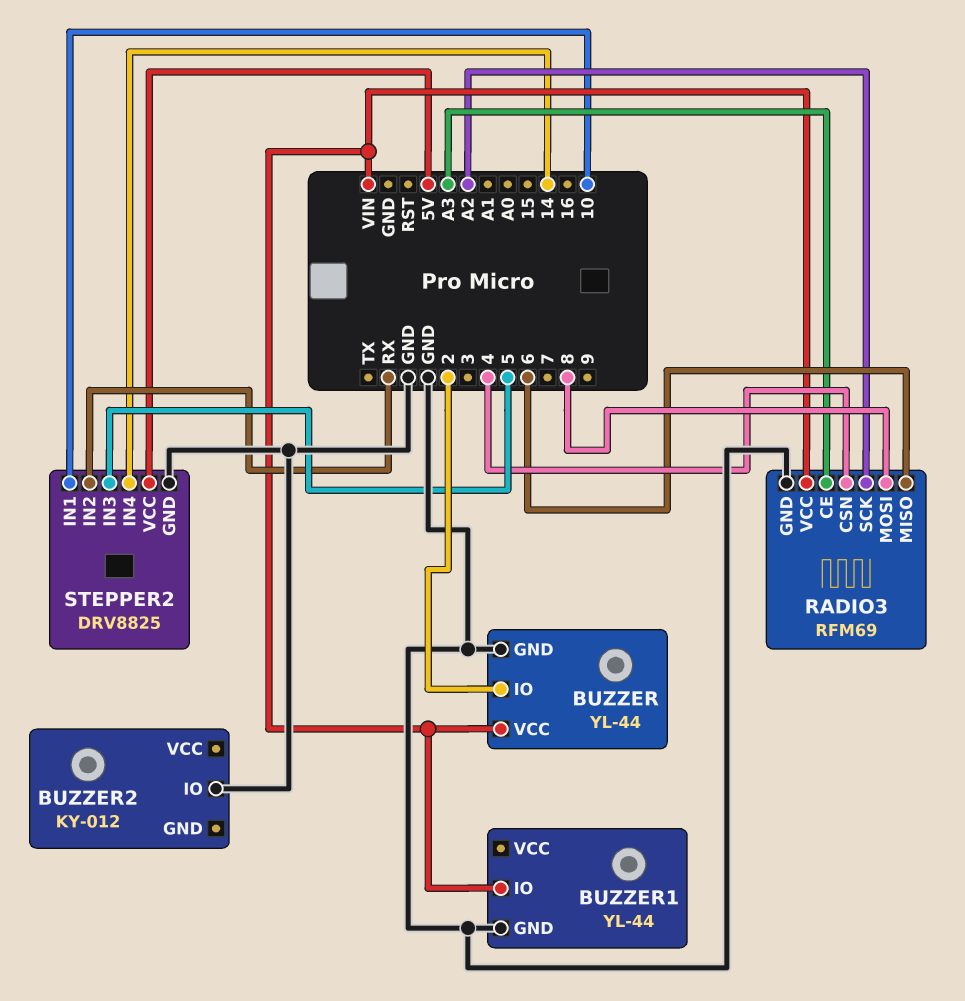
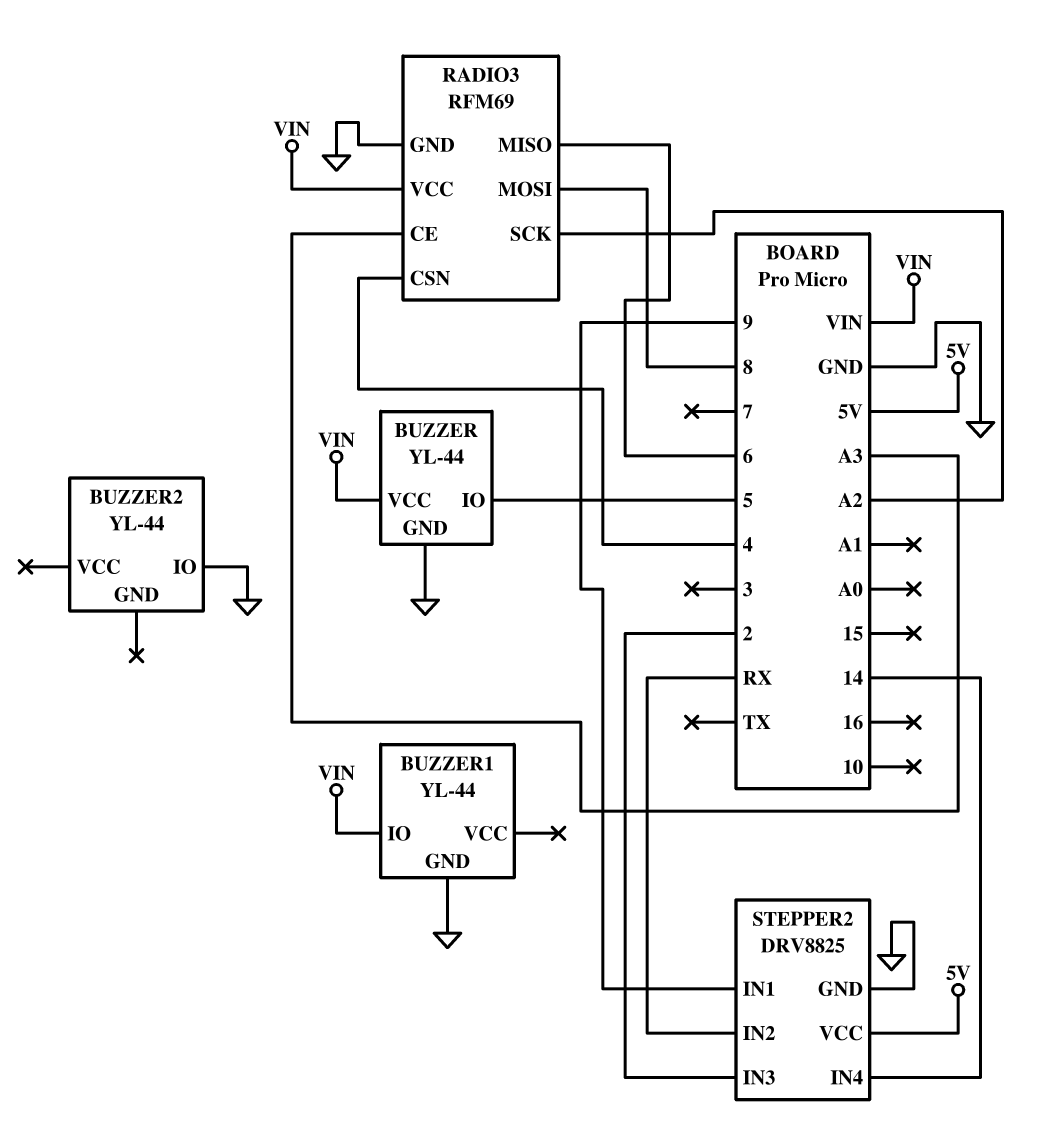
BUZZER pin IO: 2 -> 5
BUZZER2: KY-012 -> YL-44
STEPPER2 pin IN1: 10 -> 9
STEPPER2 pin IN3: 5 -> 2

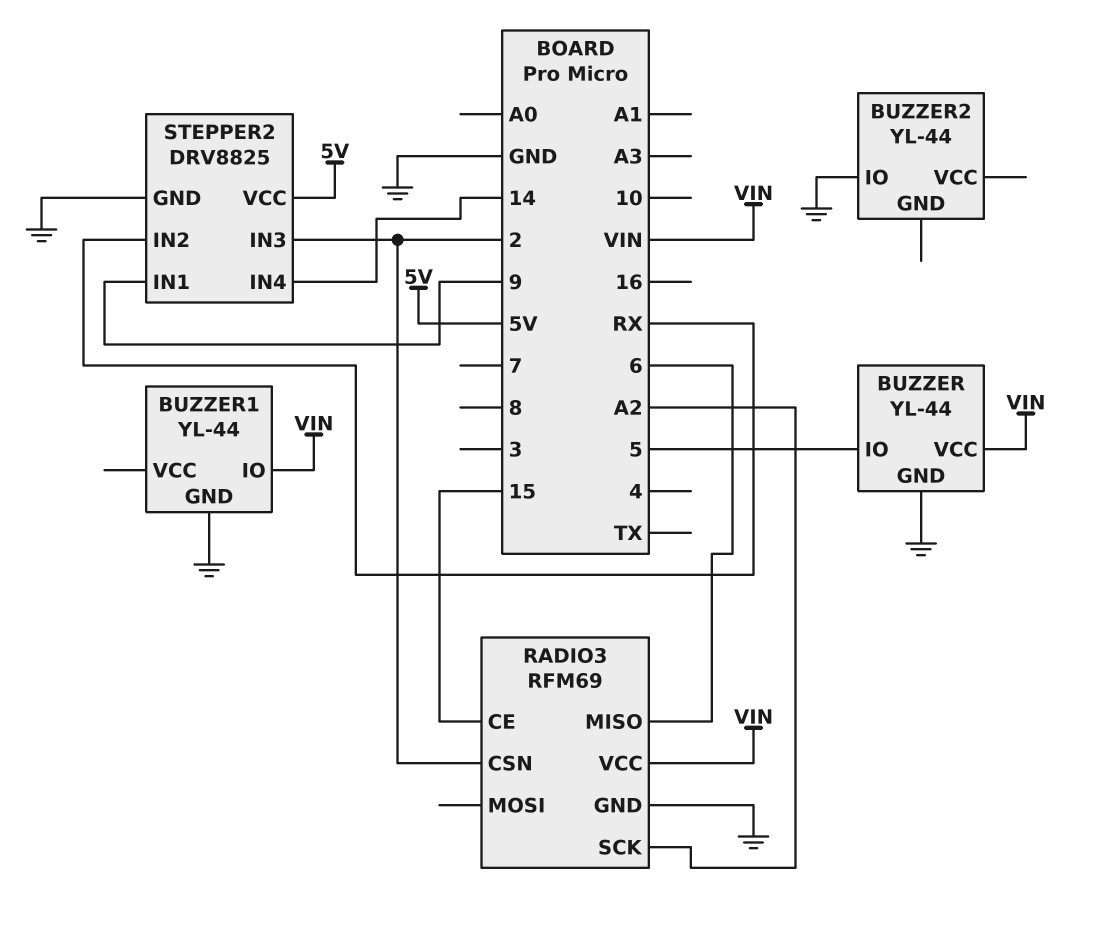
RADIO3 pin CE: A3 -> 15
RADIO3 pin CSN: 4 -> 2
RADIO3 pin MOSI: 8 -> none

